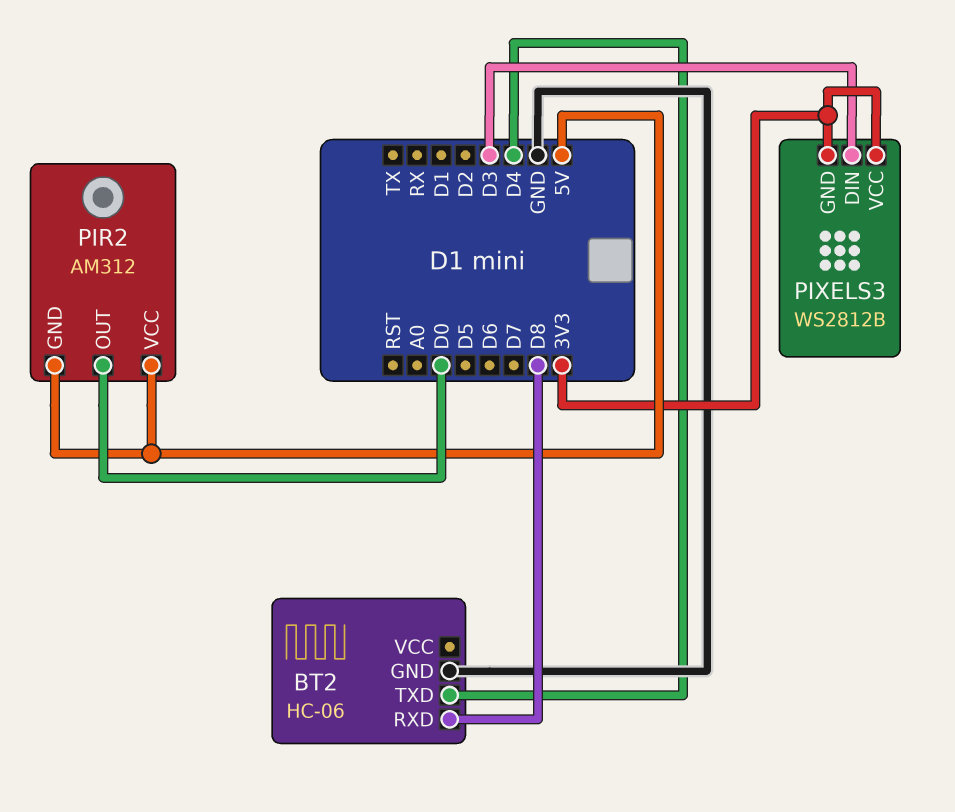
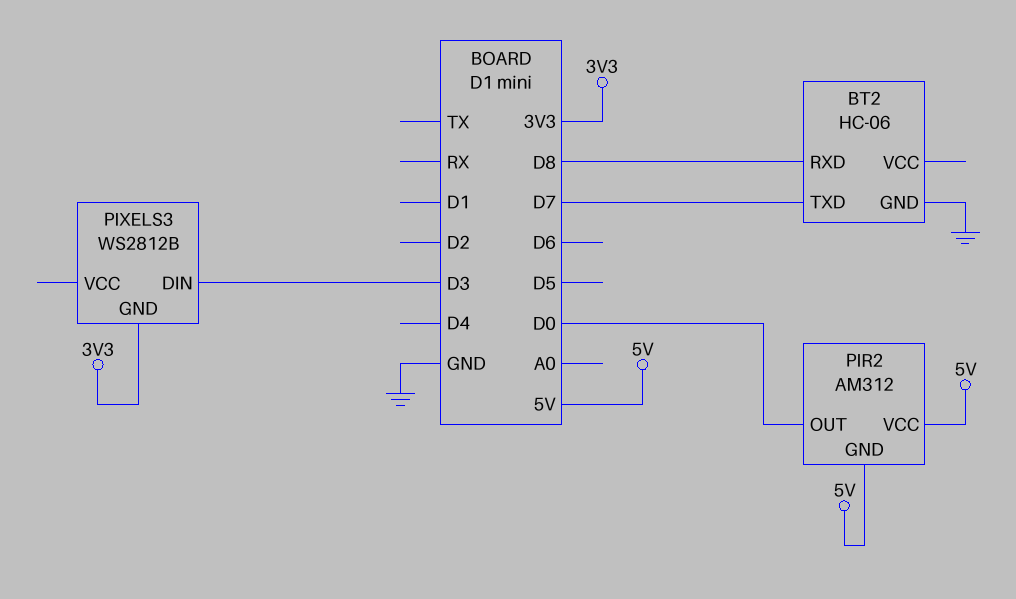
BT2 pin TXD: D4 -> D7
PIXELS3 pin VCC: 3V3 -> none

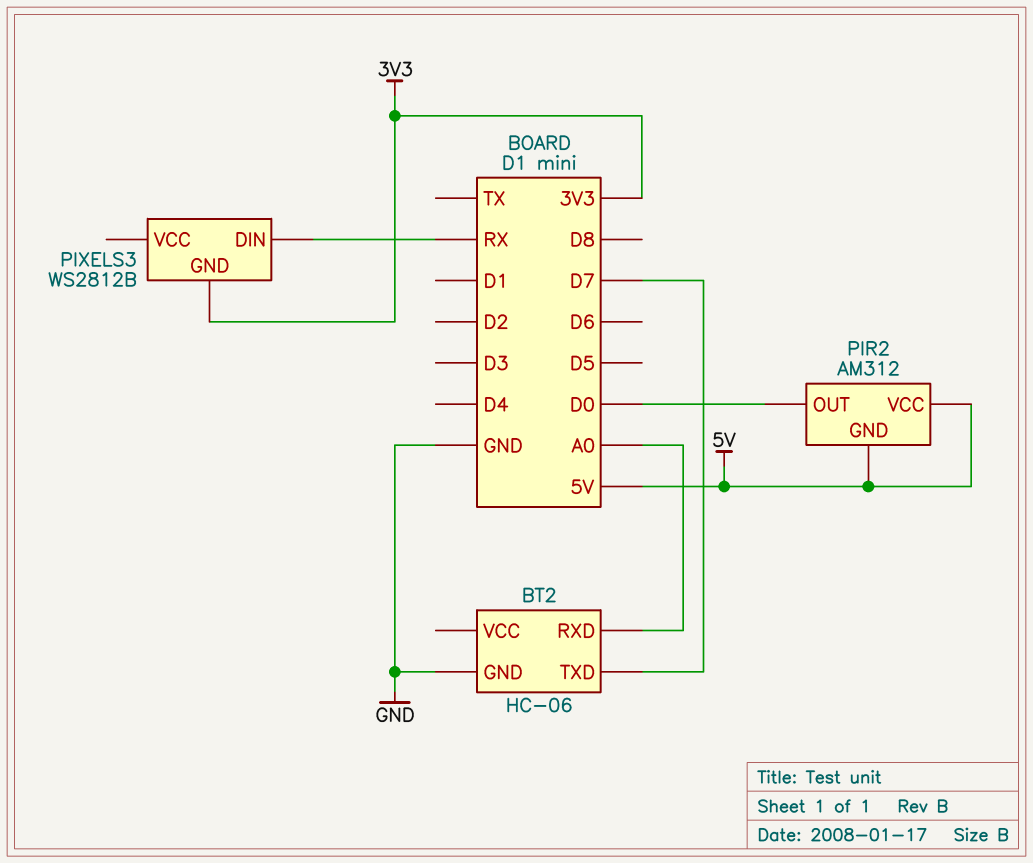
BT2 pin RXD: D8 -> A0
PIXELS3 pin DIN: D3 -> RX

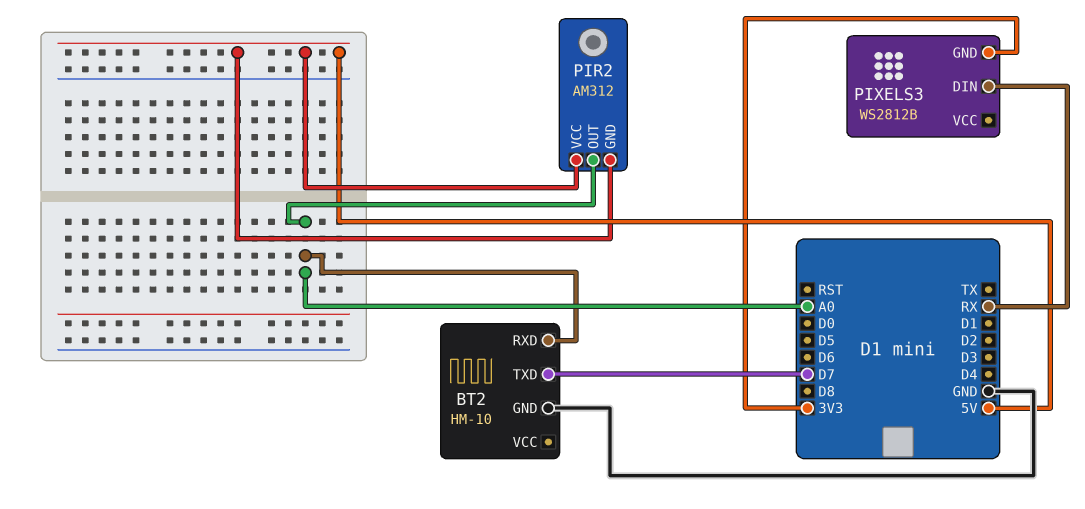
BT2: HC-06 -> HM-10
PIR2 pin OUT: D0 -> A0

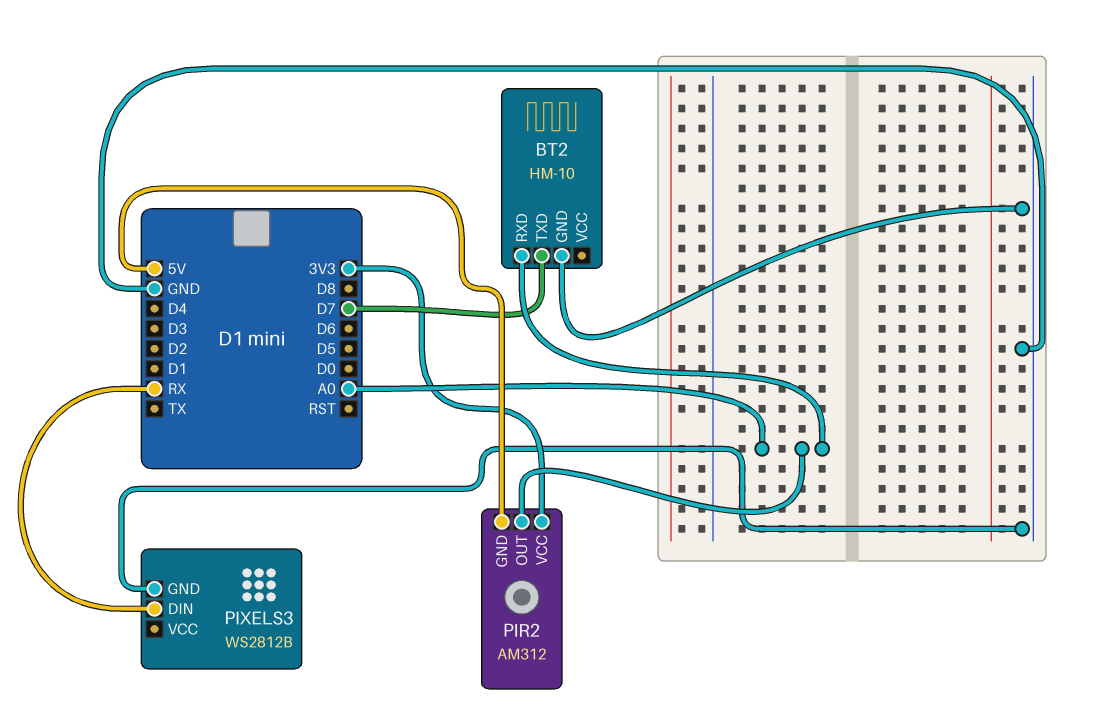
PIR2 pin VCC: 5V -> 3V3
PIXELS3 pin GND: 3V3 -> GND

